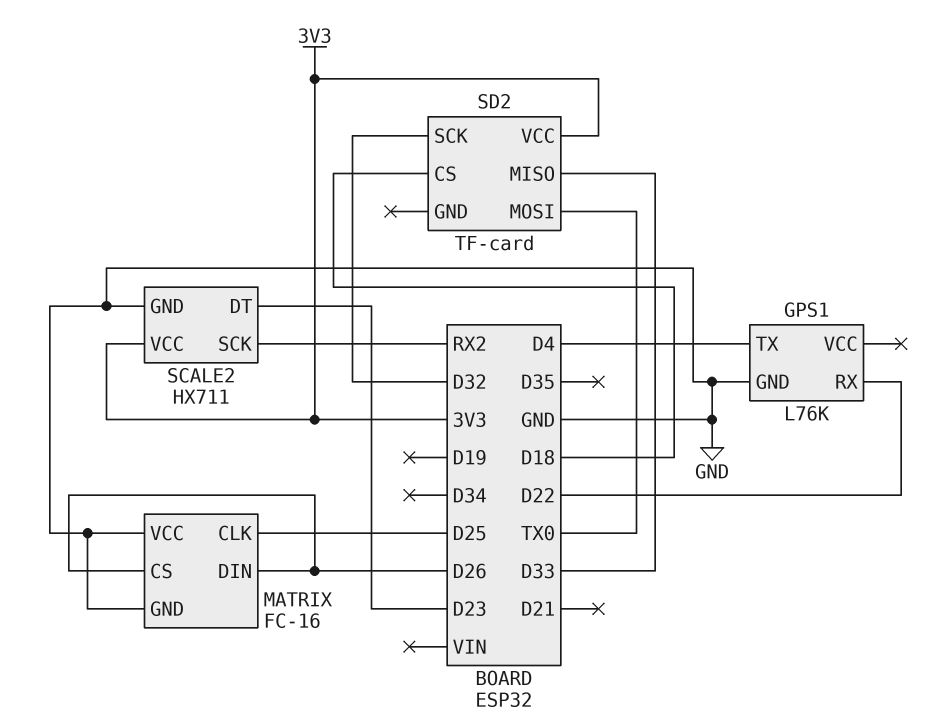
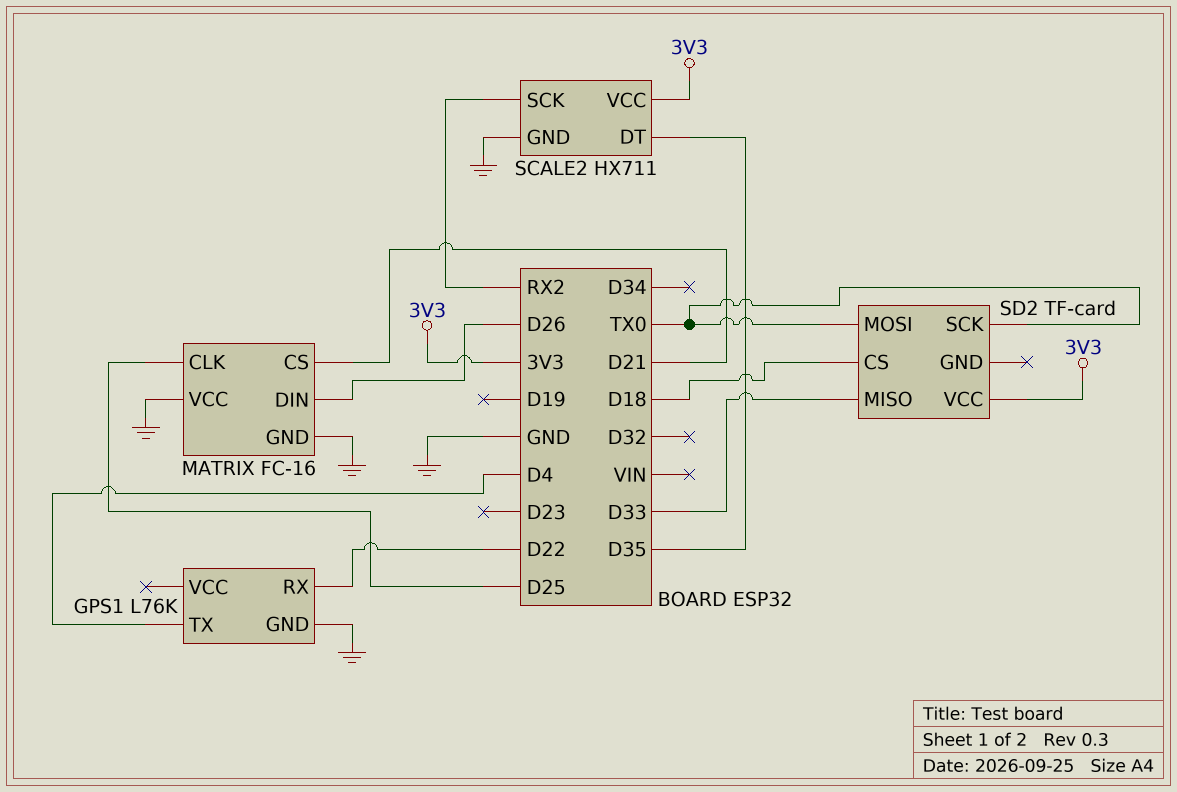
MATRIX pin CS: D26 -> D21
SCALE2 pin DT: D23 -> D35
SD2 pin SCK: D32 -> TX0

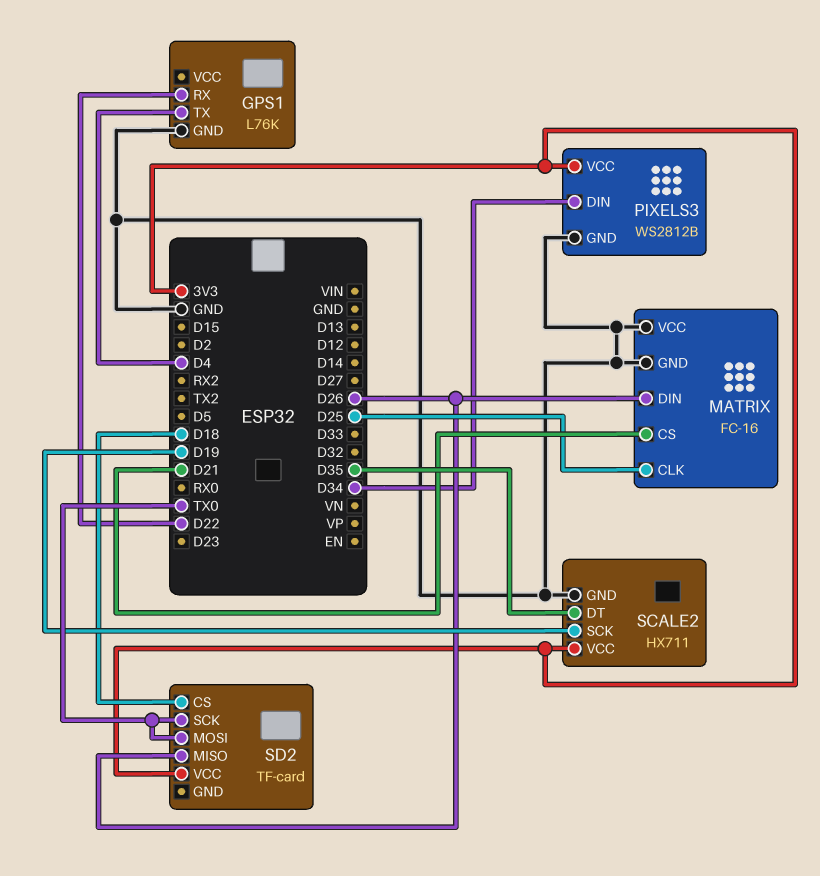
PIXELS3: none -> WS2812B
PIXELS3 pin DIN: none -> D34
PIXELS3 pin GND: none -> GND
PIXELS3 pin VCC: none -> 3V3
SCALE2 pin SCK: RX2 -> D19
SD2 pin MISO: D33 -> D26

